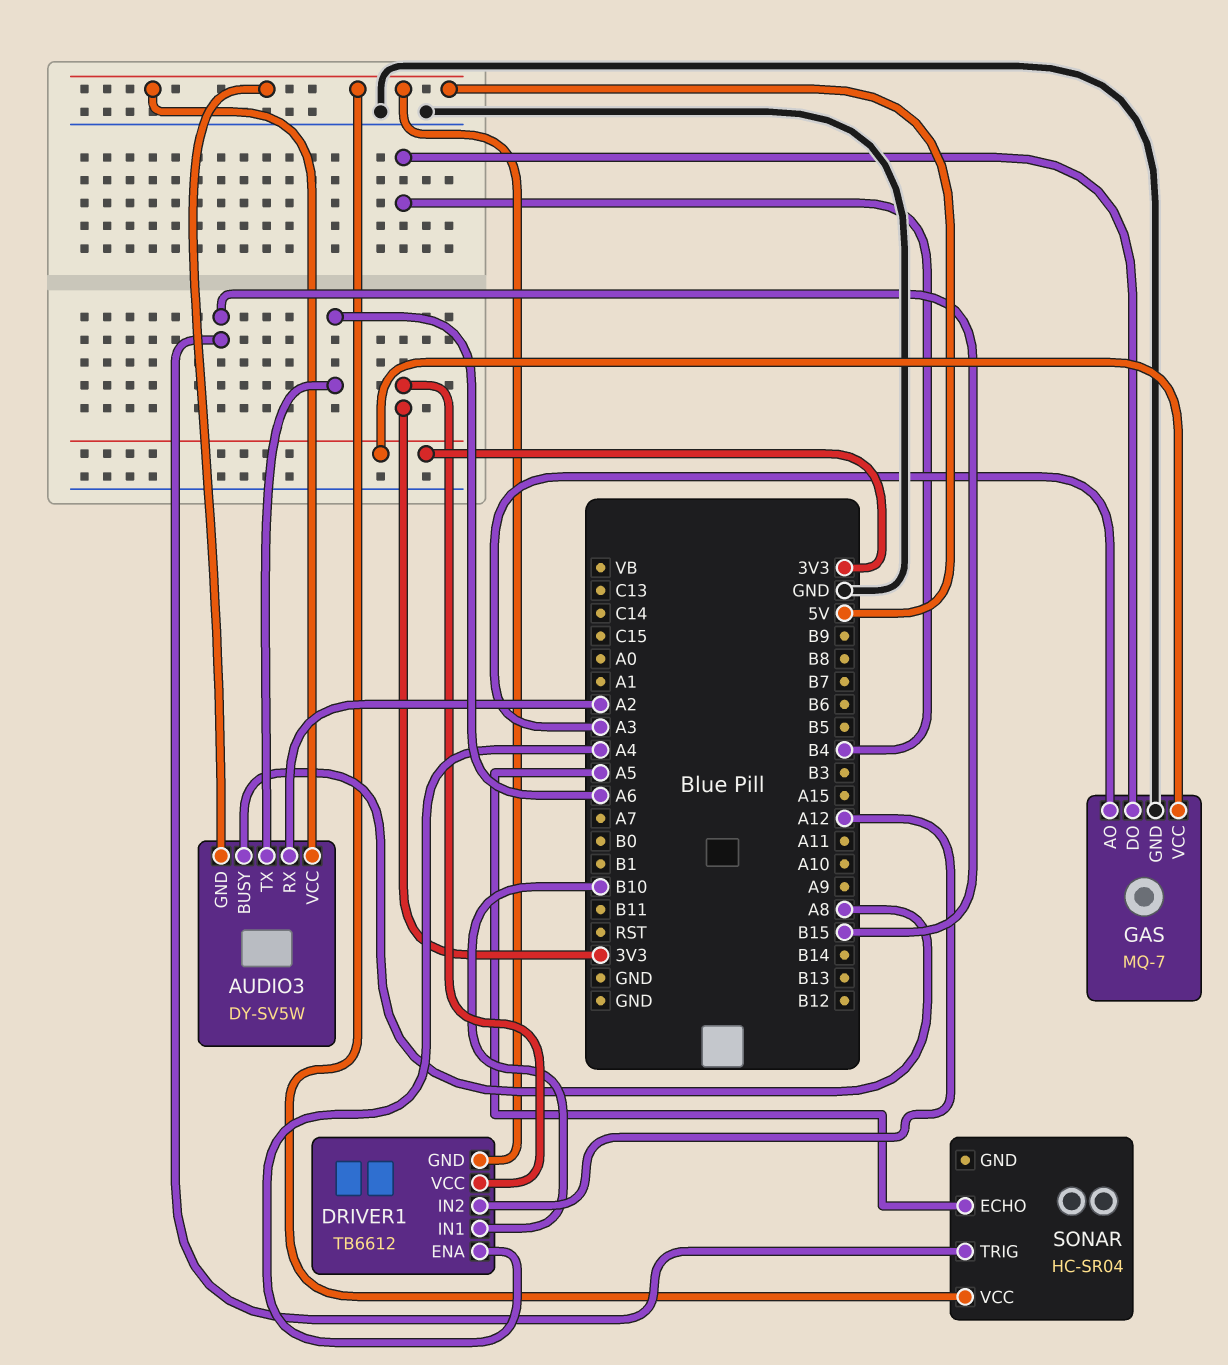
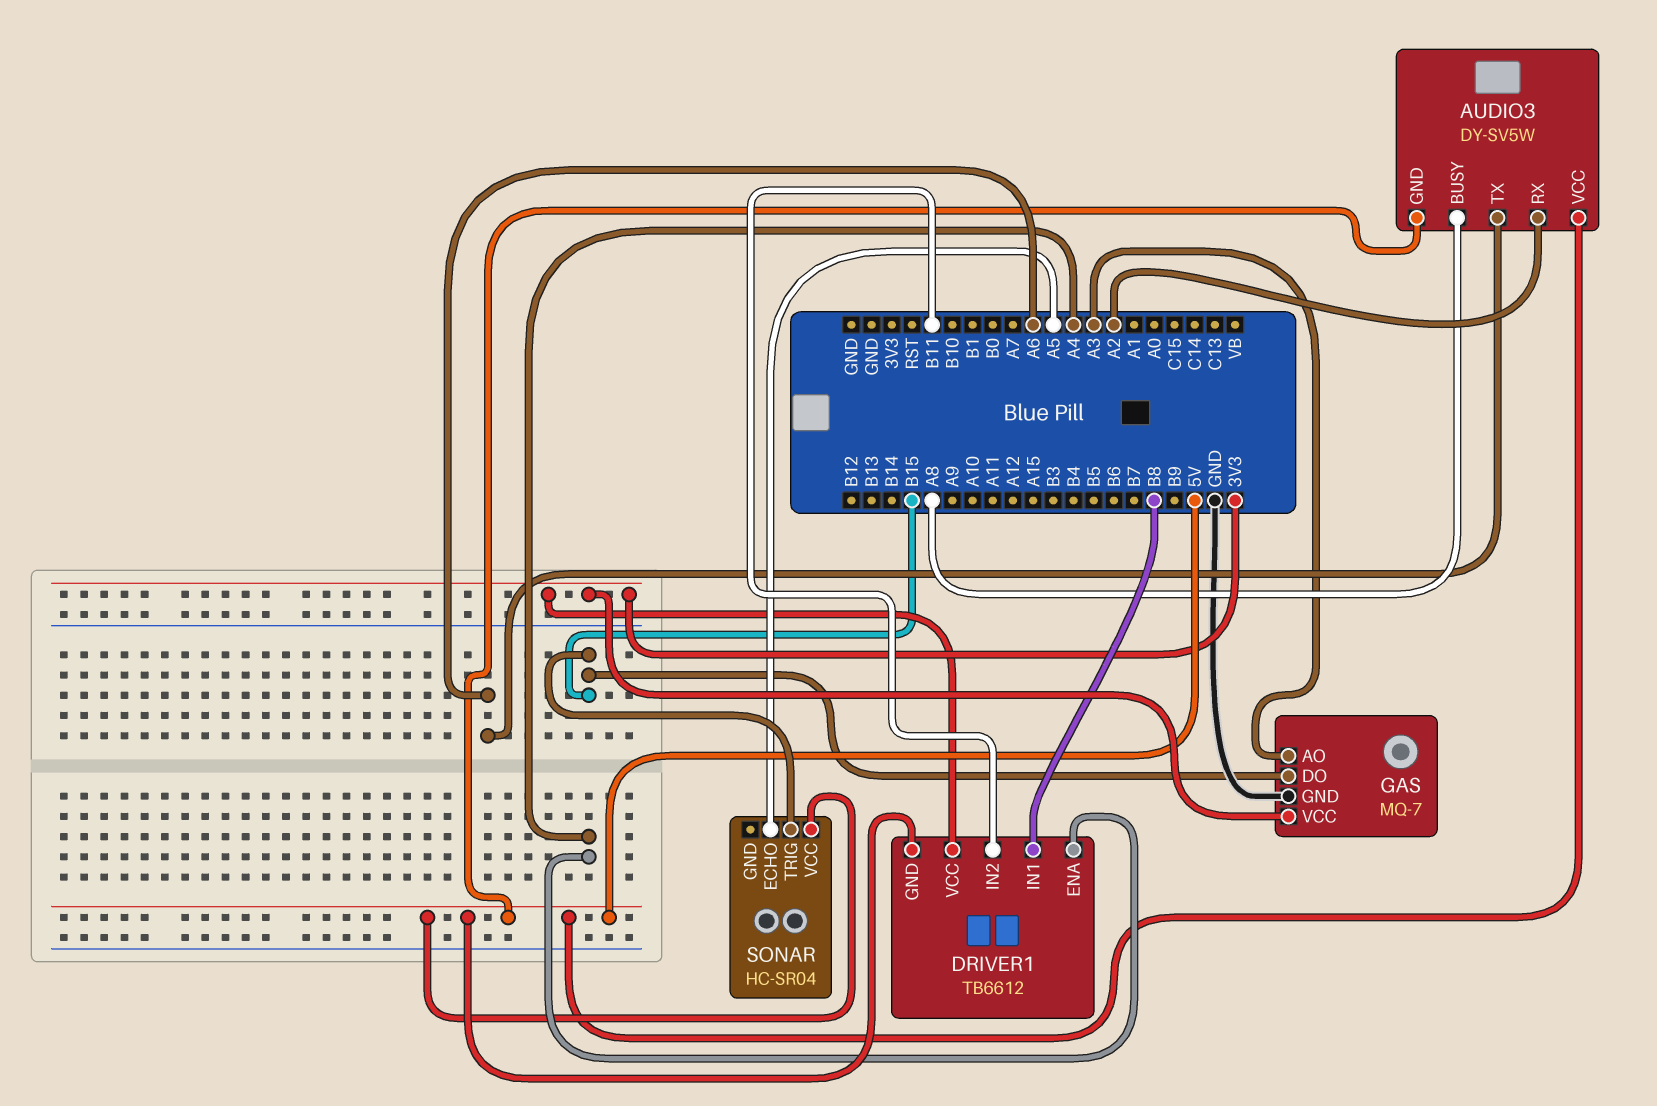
DRIVER1 pin IN1: B10 -> B8
DRIVER1 pin IN2: A12 -> B11
GAS pin DO: B4 -> B15

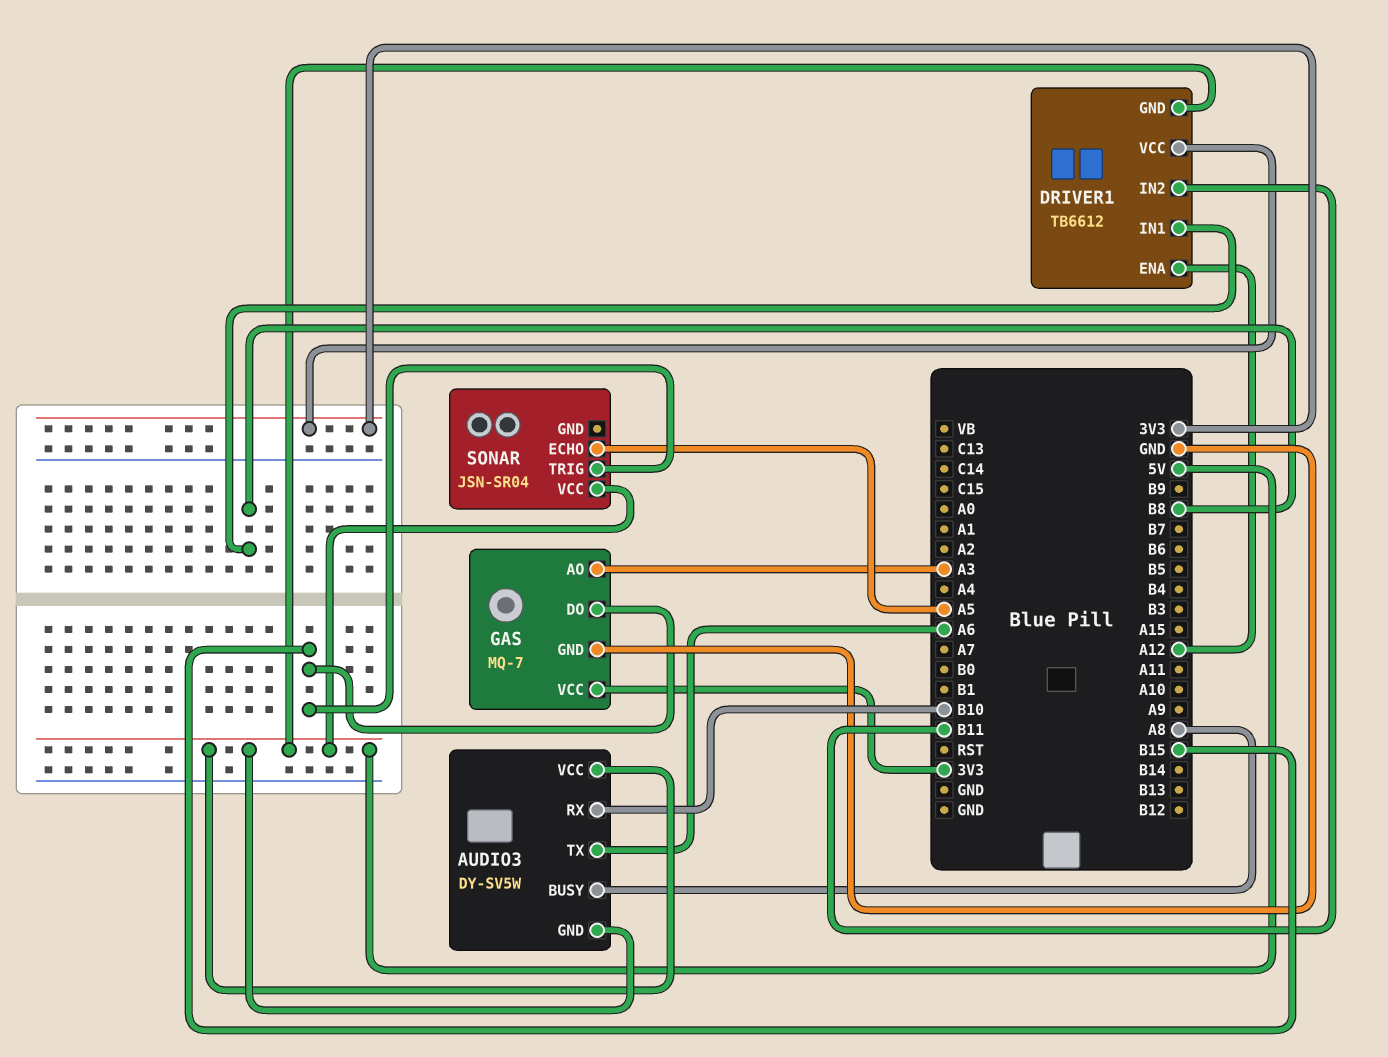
AUDIO3 pin RX: A2 -> B10
DRIVER1 pin ENA: A4 -> A12
SONAR: HC-SR04 -> JSN-SR04

